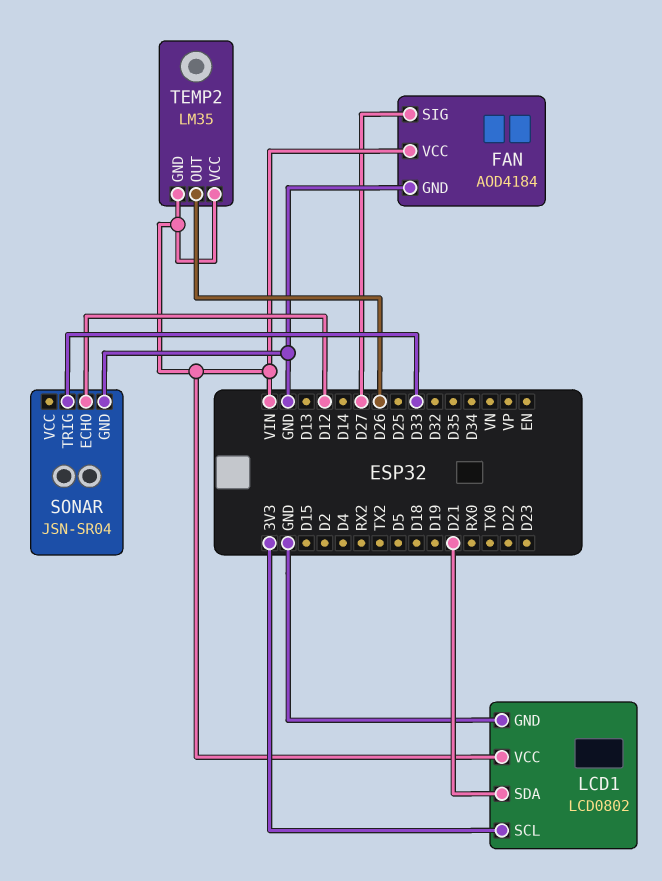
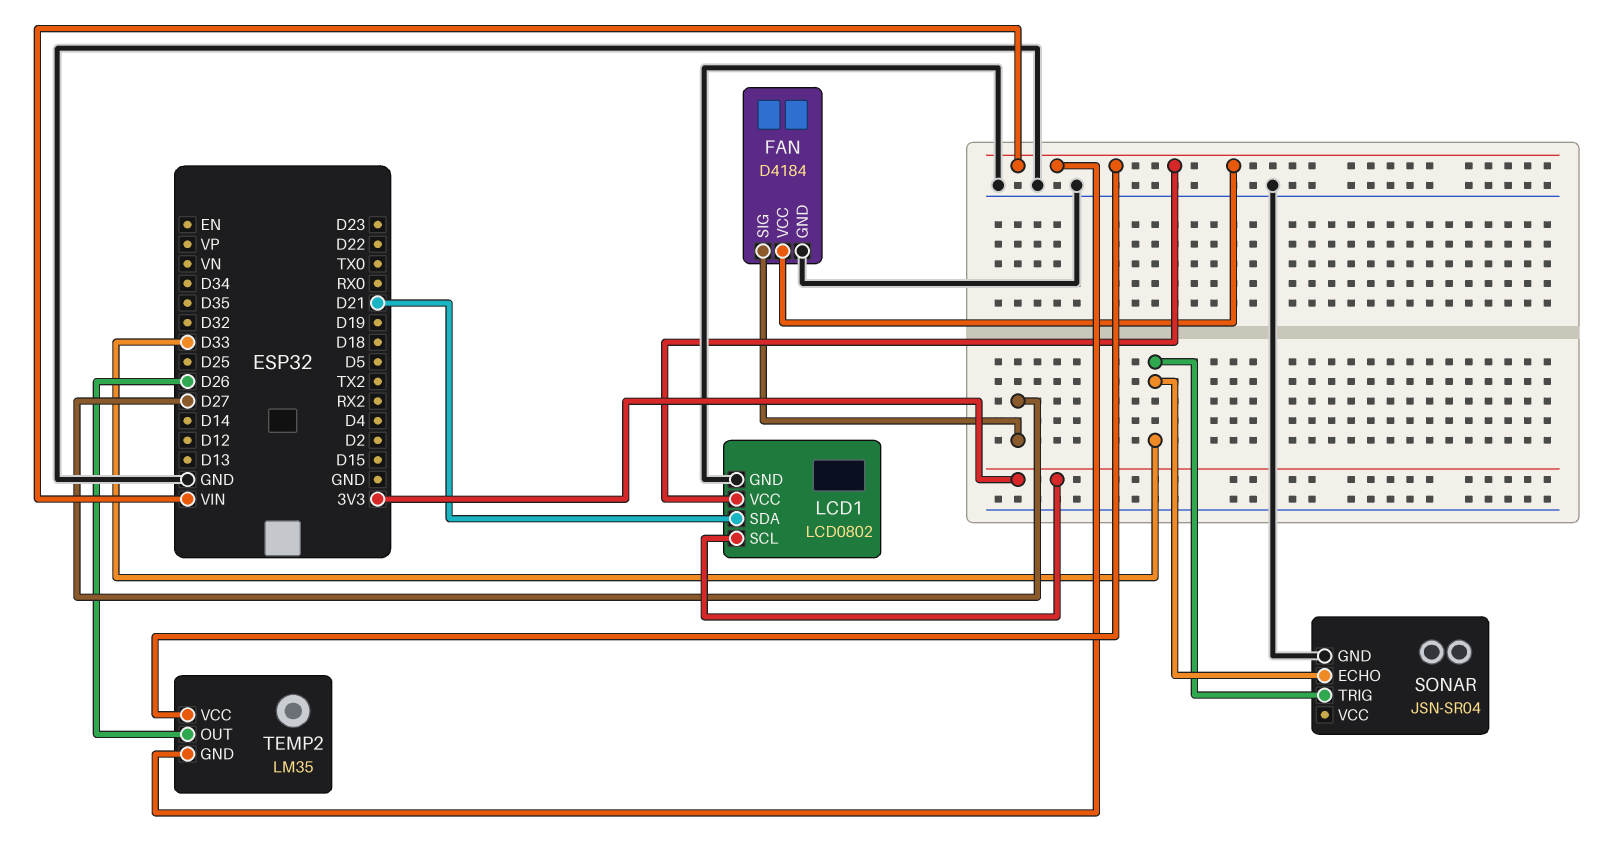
FAN: AOD4184 -> D4184
SONAR pin ECHO: D12 -> D33

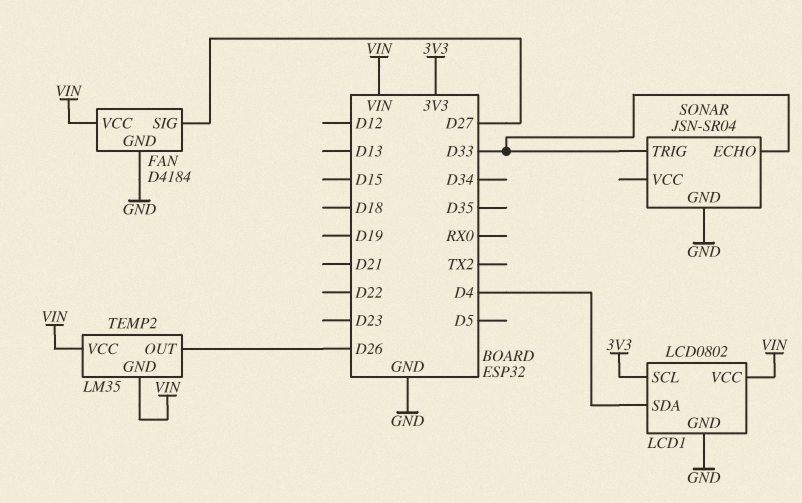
LCD1 pin SDA: D21 -> D4

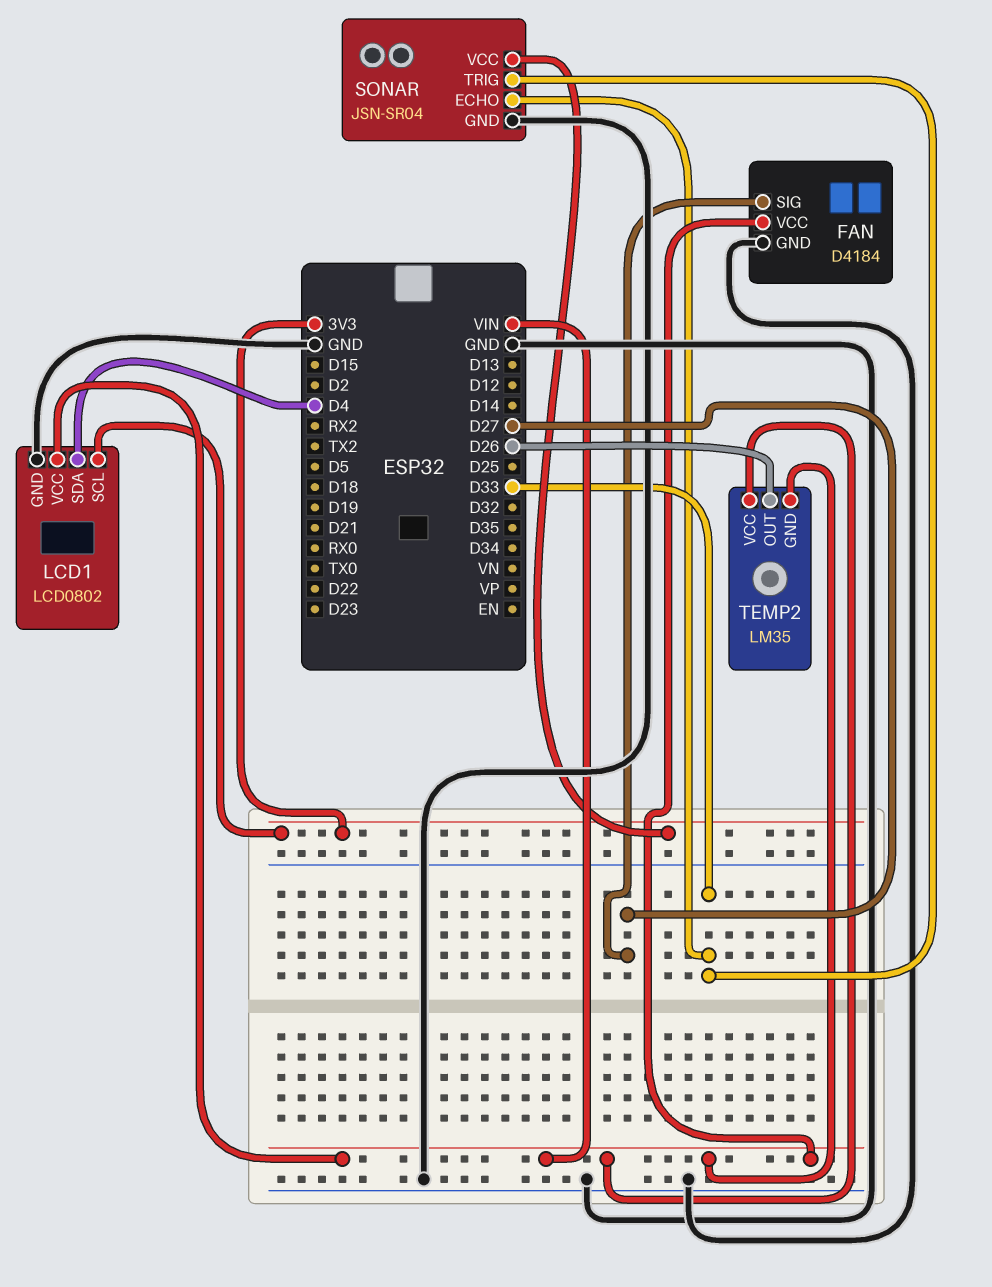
SONAR pin VCC: none -> 3V3

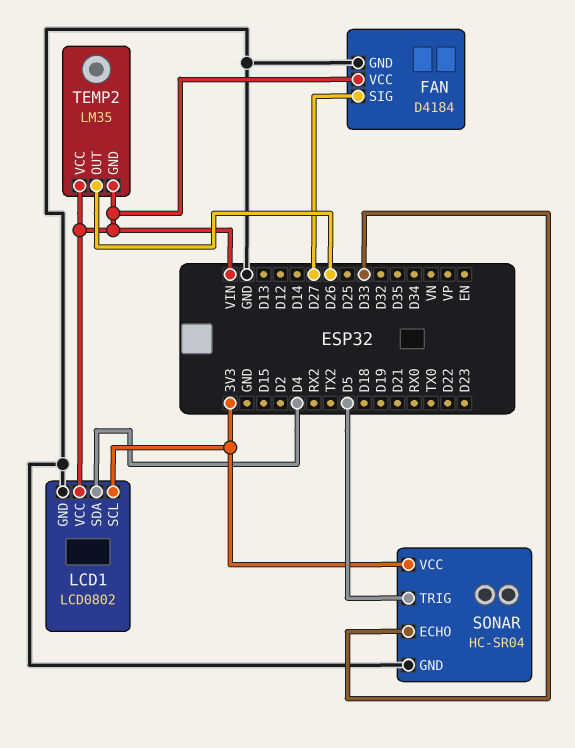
SONAR: JSN-SR04 -> HC-SR04
SONAR pin TRIG: D33 -> D5

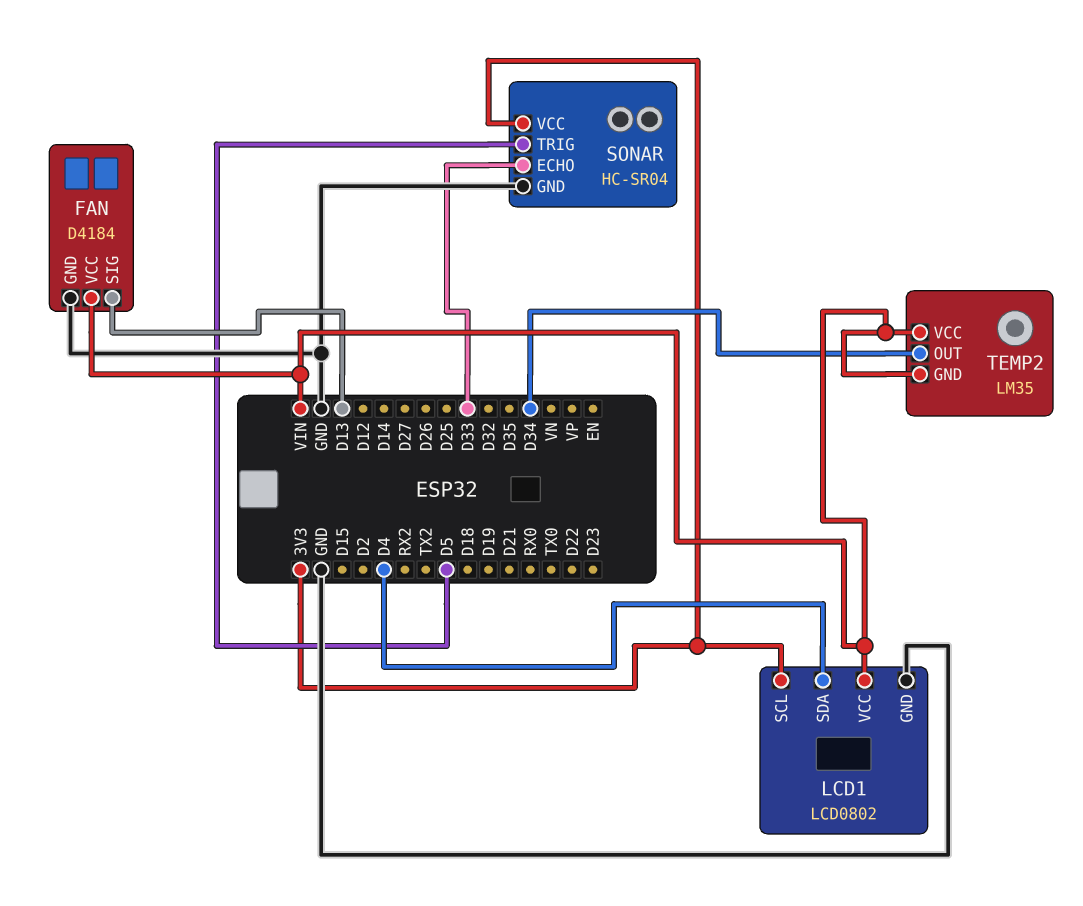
FAN pin SIG: D27 -> D13
TEMP2 pin OUT: D26 -> D34

